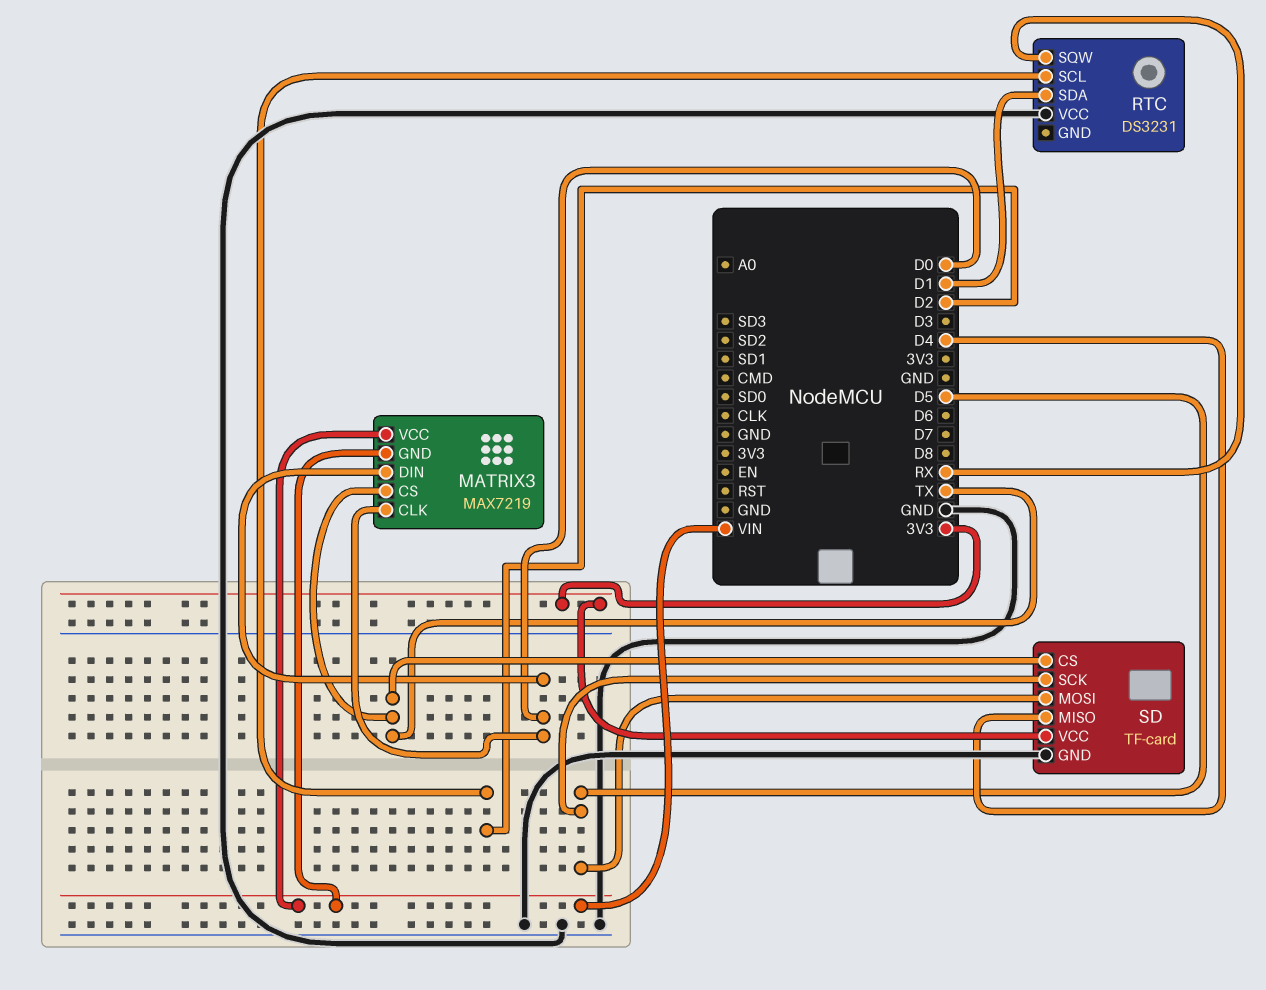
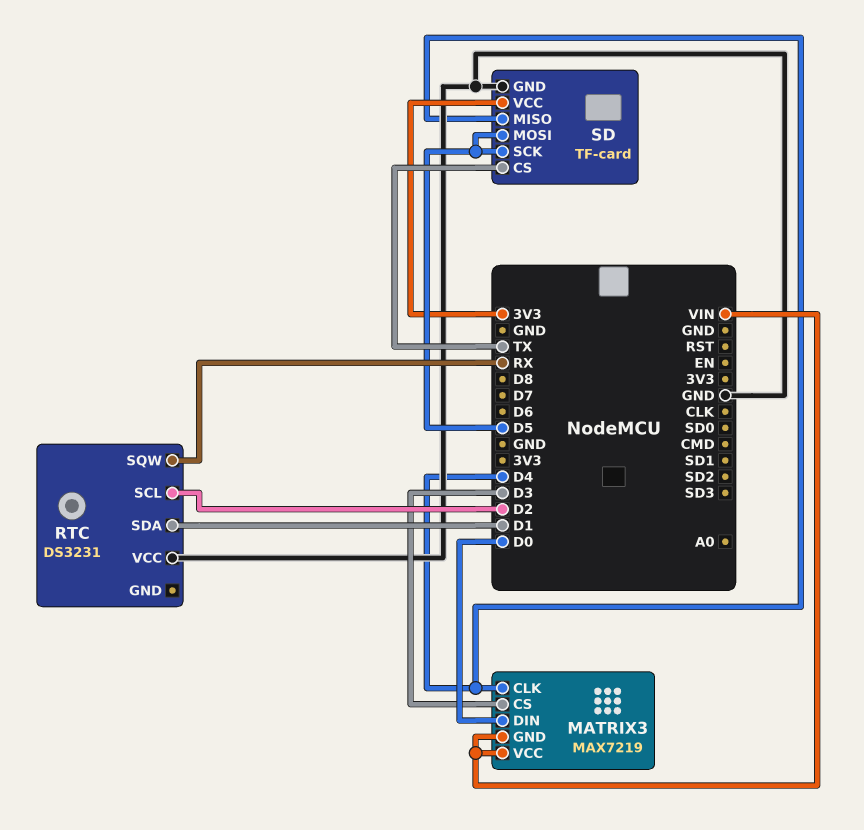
MATRIX3 pin CLK: D0 -> D4
MATRIX3 pin CS: TX -> D3

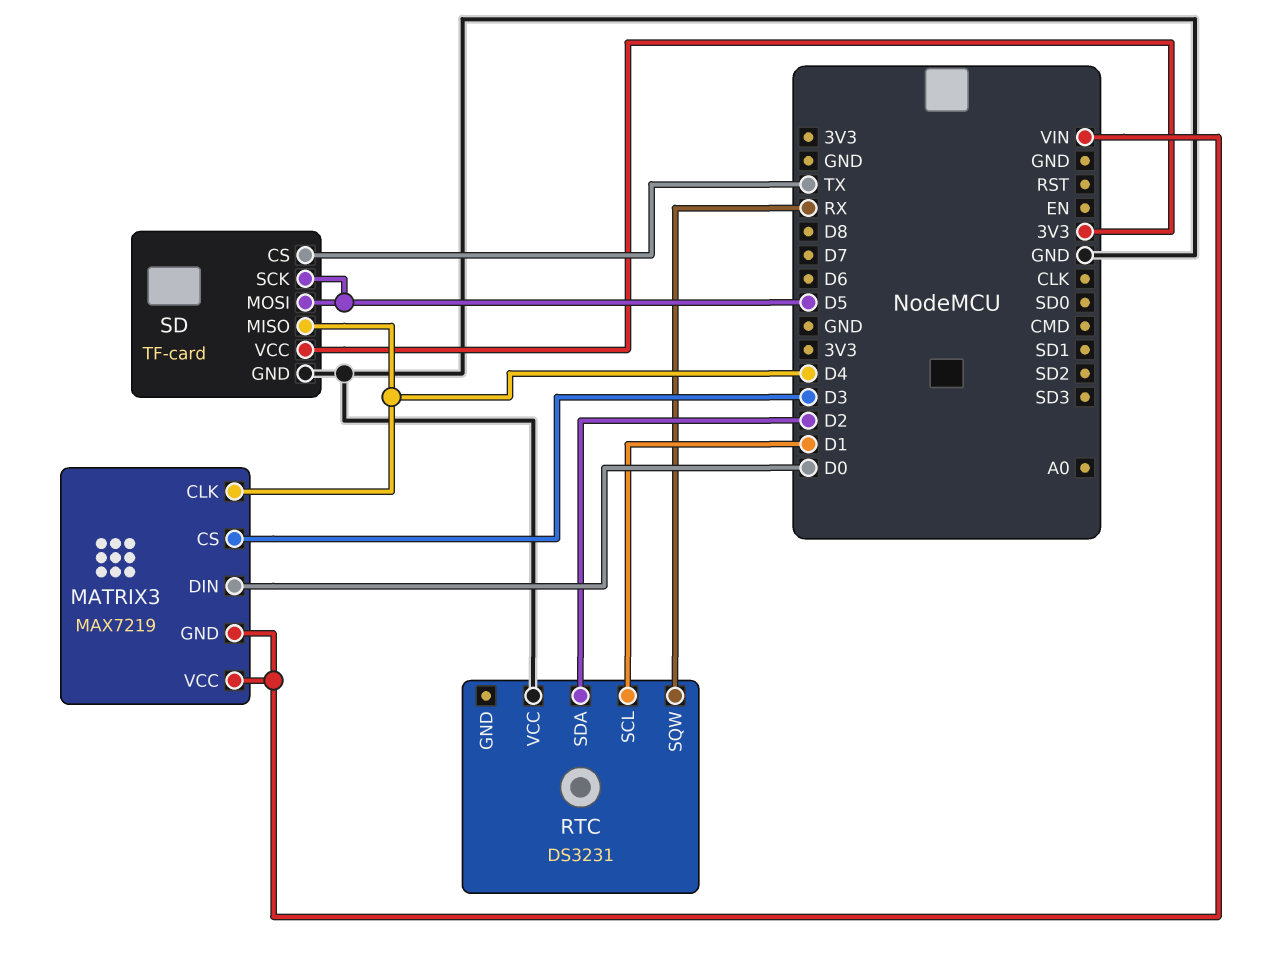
RTC pin SCL: D2 -> D1
RTC pin SDA: D1 -> D2

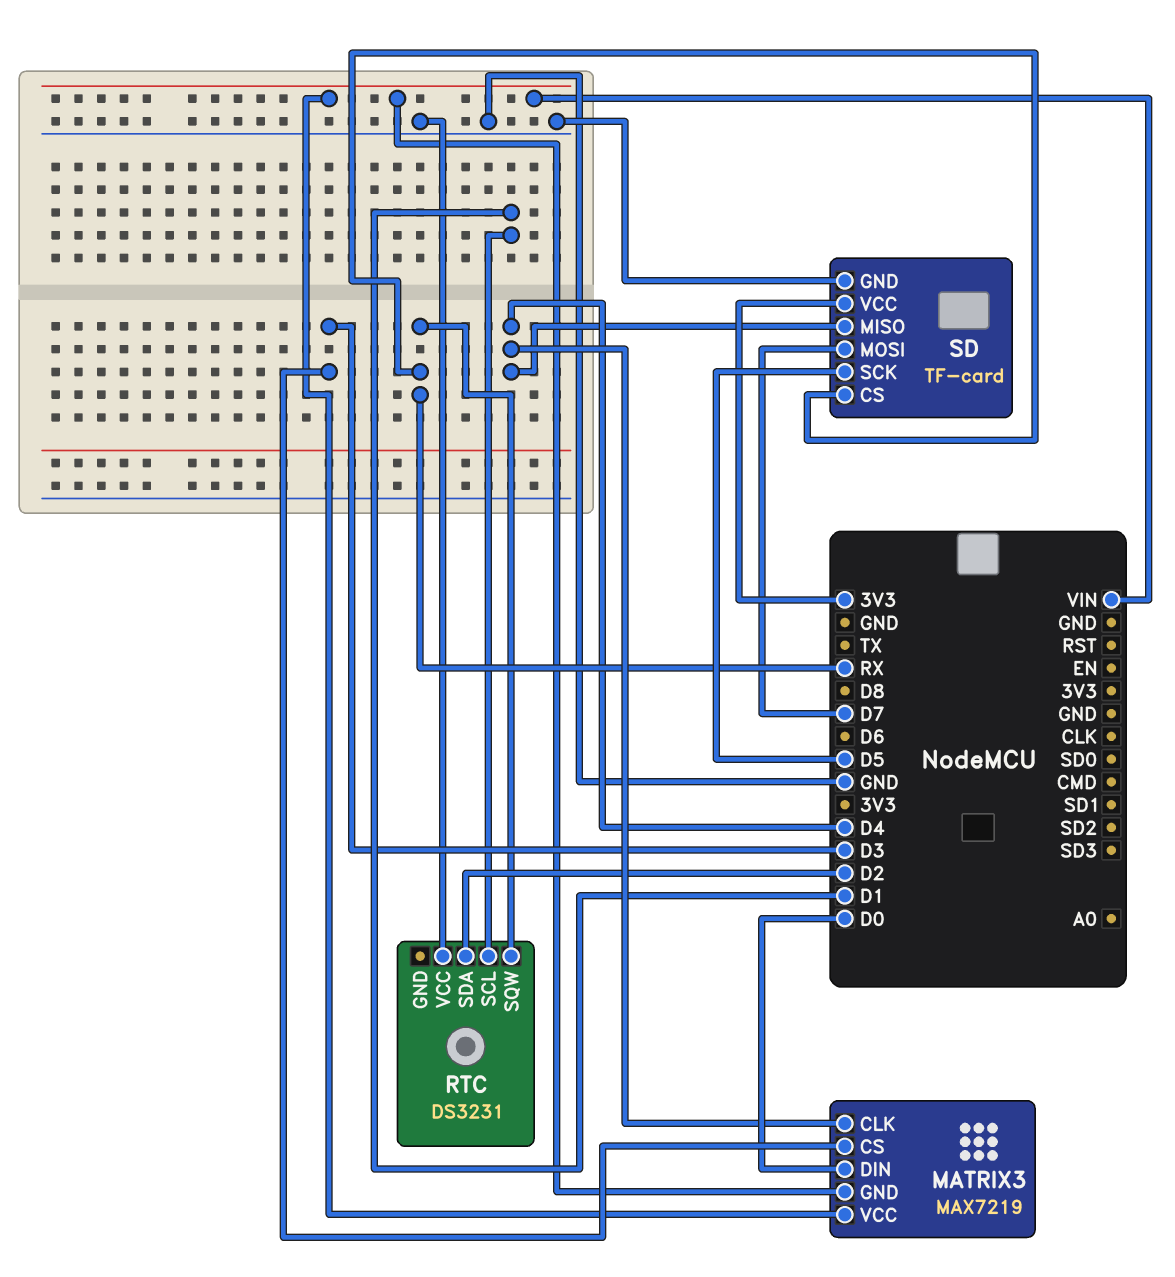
SD pin CS: TX -> RX
SD pin MOSI: D5 -> D7

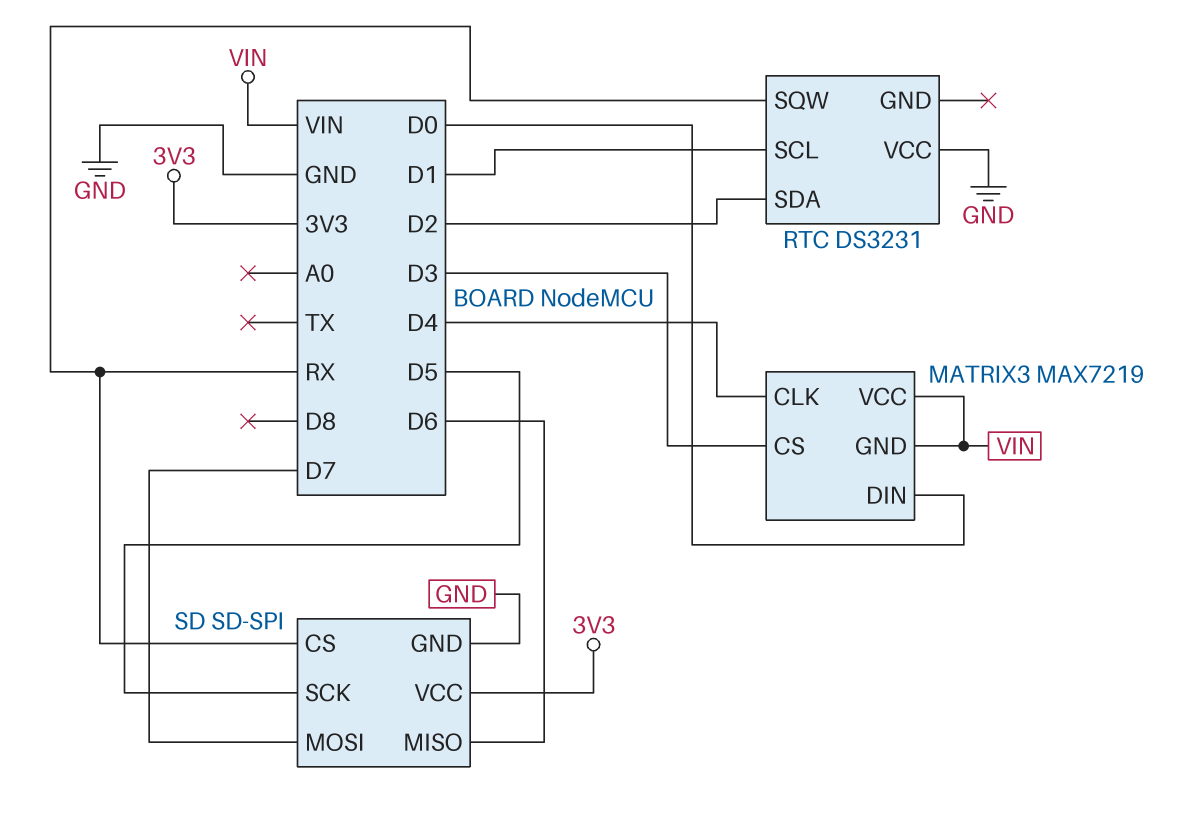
SD: TF-card -> SD-SPI
SD pin MISO: D4 -> D6

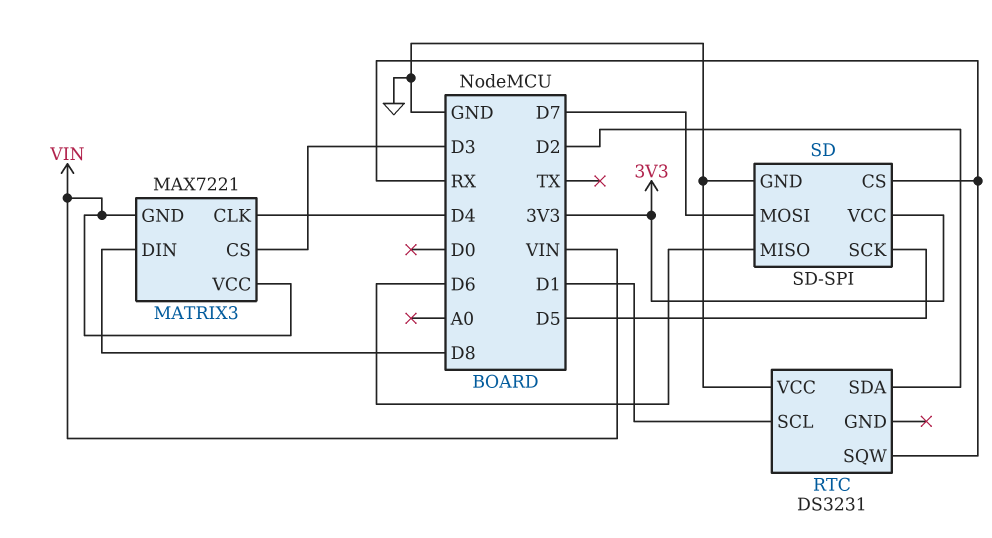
MATRIX3: MAX7219 -> MAX7221
MATRIX3 pin DIN: D0 -> D8

